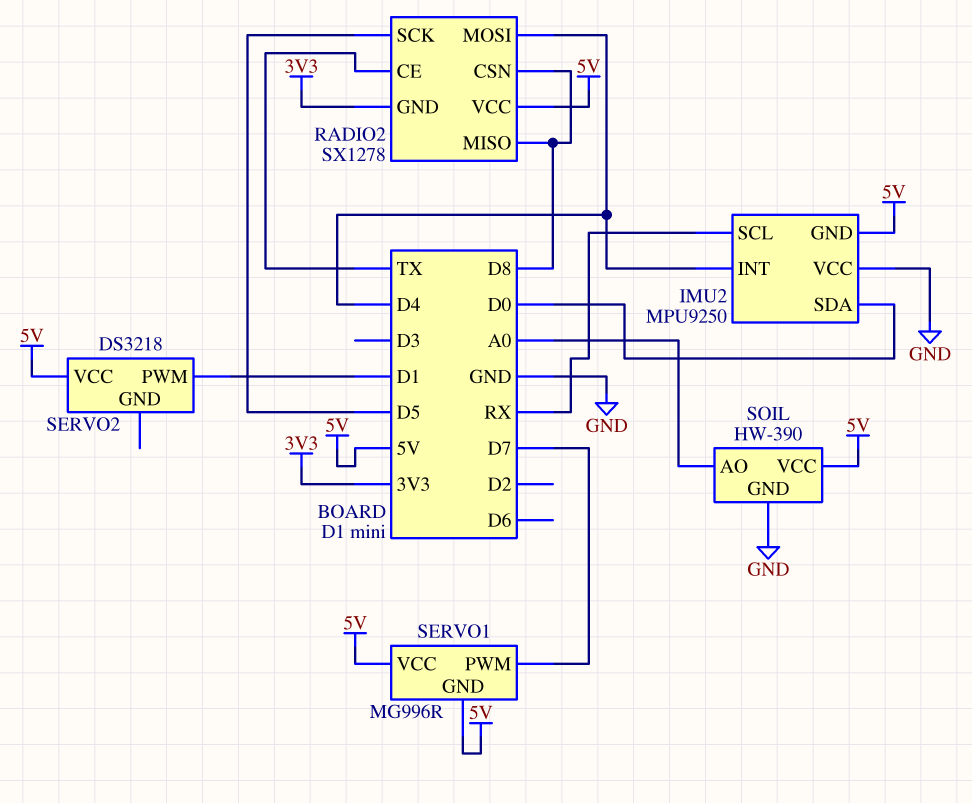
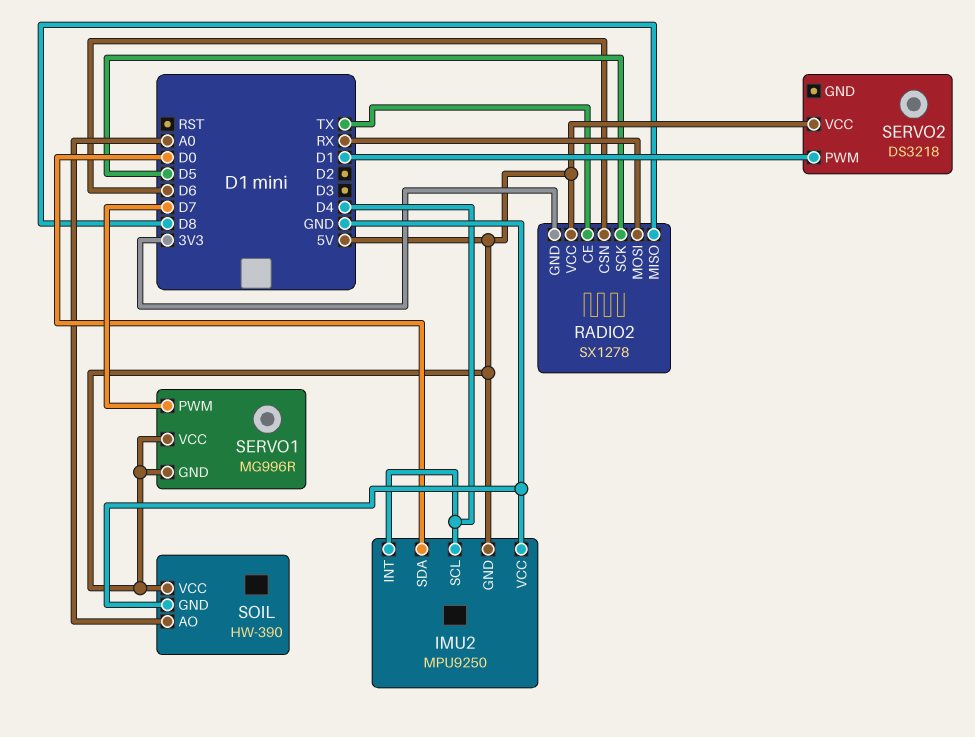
IMU2 pin SCL: RX -> D4
RADIO2 pin CSN: D8 -> D6
RADIO2 pin MOSI: D4 -> RX

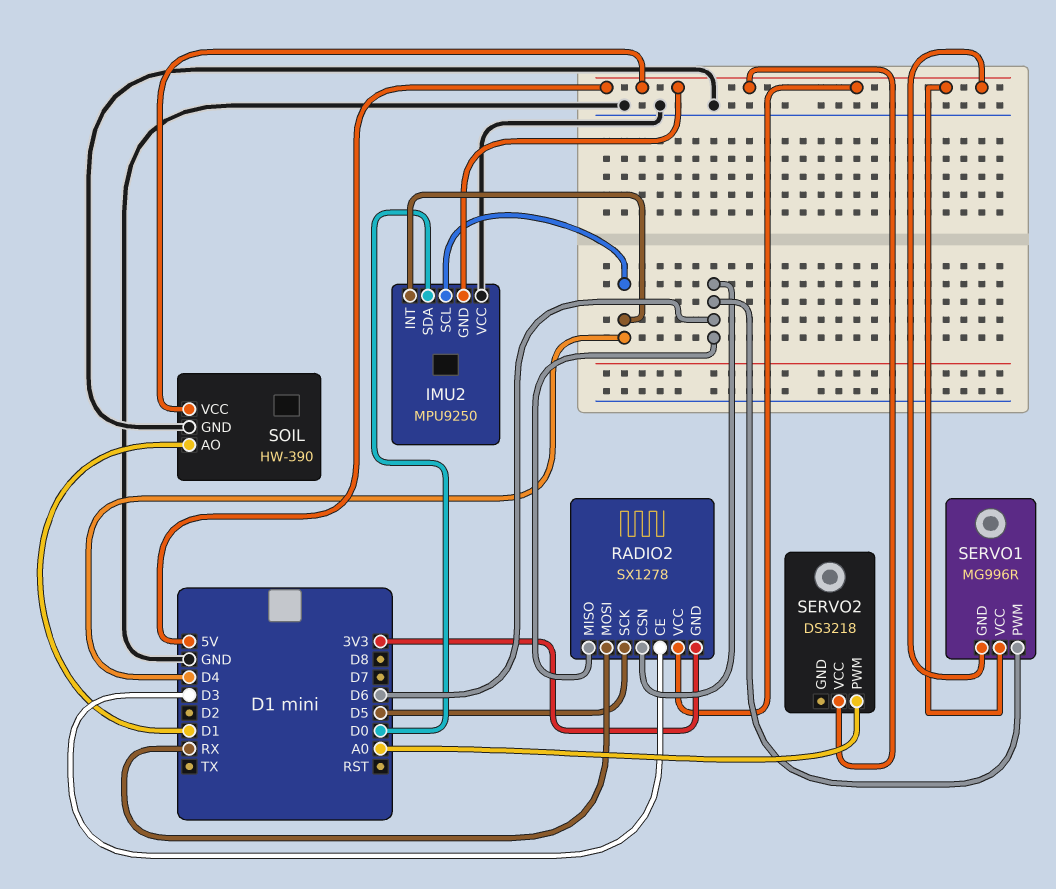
RADIO2 pin CE: TX -> D3
RADIO2 pin MISO: D8 -> D6
SERVO1 pin PWM: D7 -> D6
SERVO2 pin PWM: D1 -> A0
SOIL pin AO: A0 -> D1

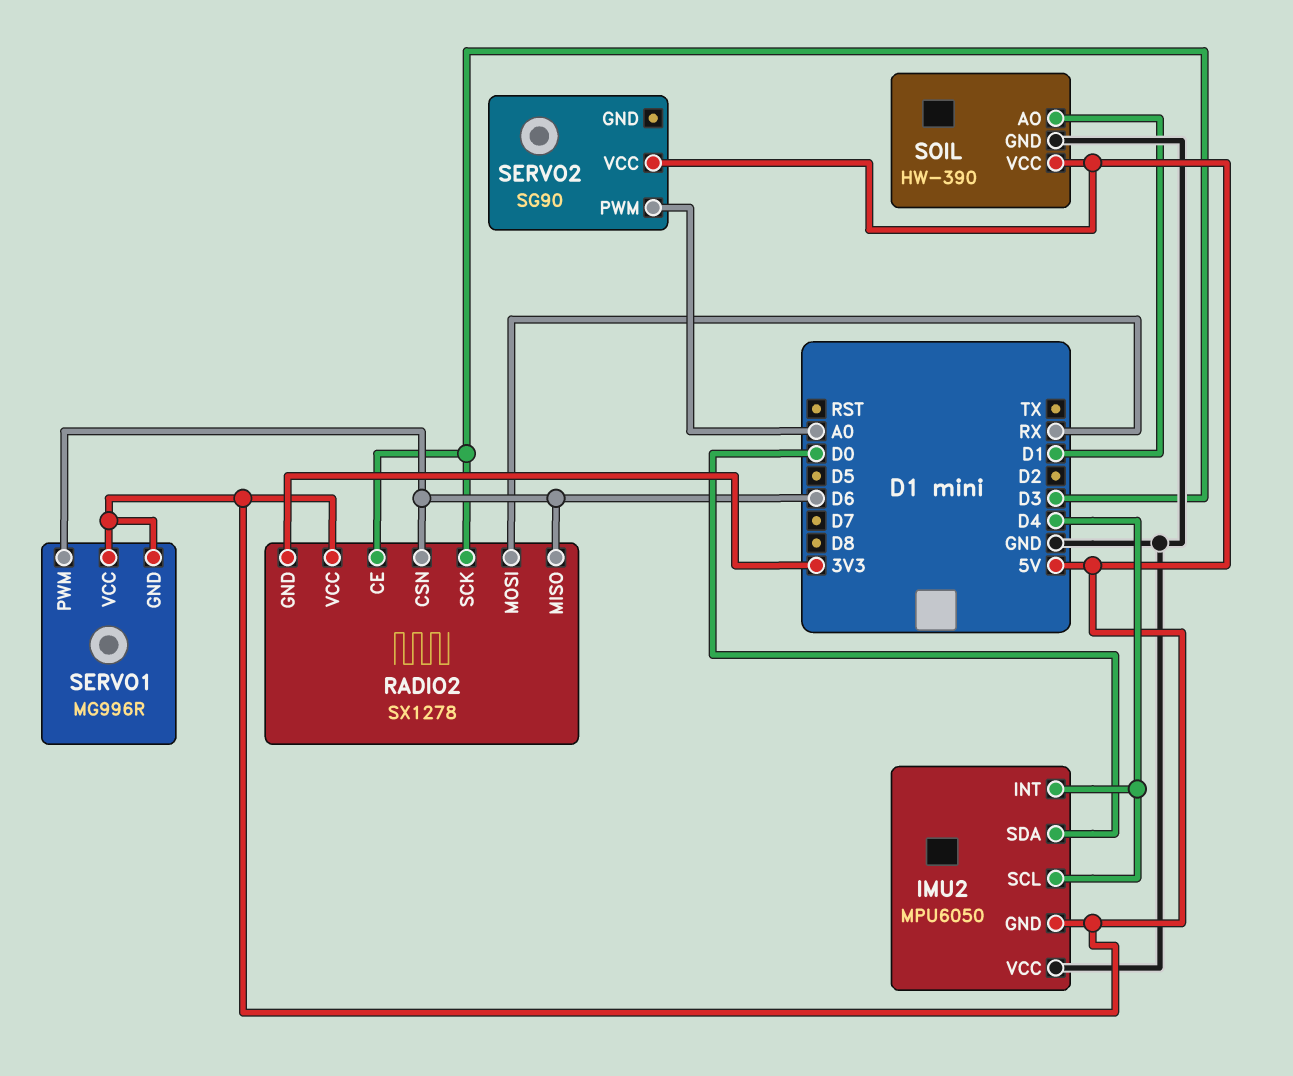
IMU2: MPU9250 -> MPU6050
RADIO2 pin SCK: D5 -> D3
SERVO2: DS3218 -> SG90

